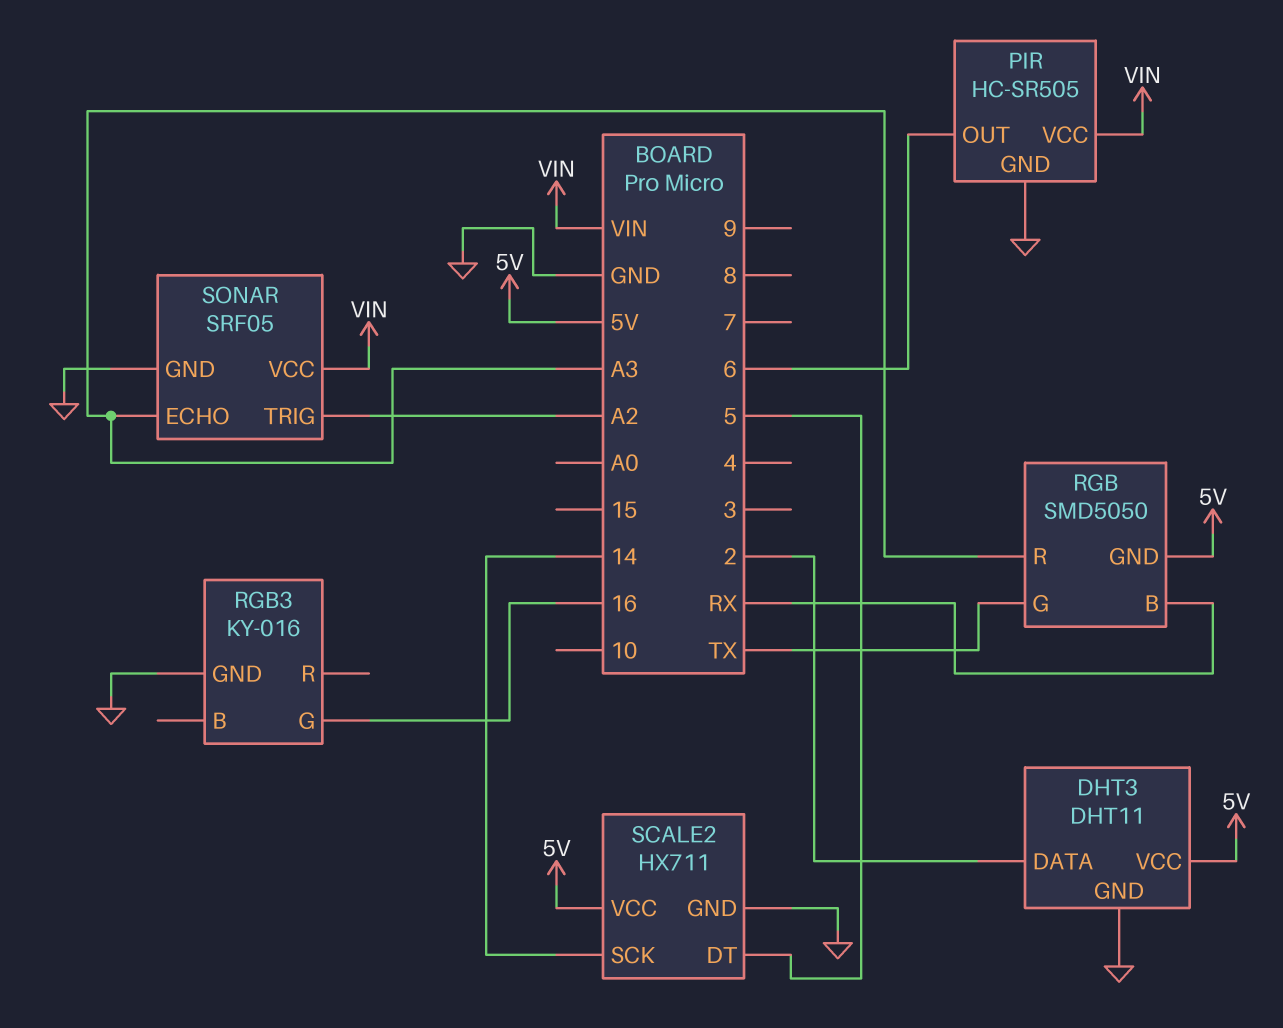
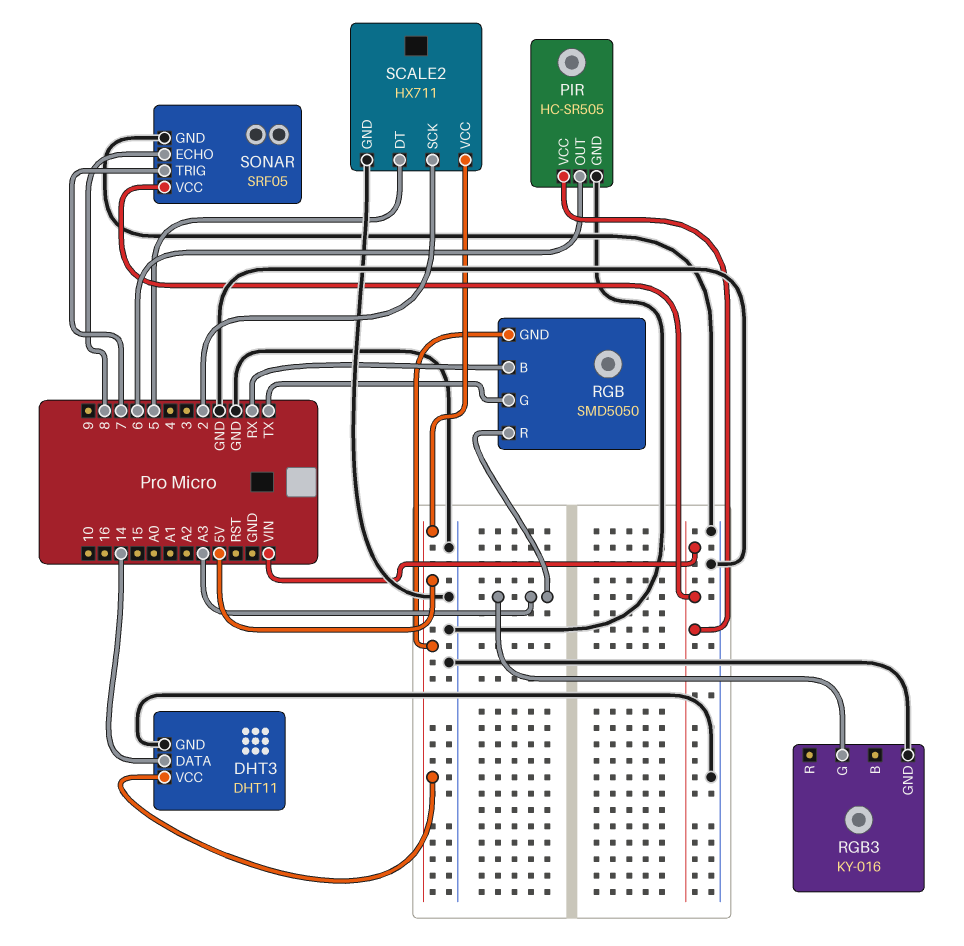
DHT3 pin DATA: 2 -> 14
RGB3 pin G: 16 -> A3
SCALE2 pin SCK: 14 -> 2
SONAR pin ECHO: A3 -> 8
SONAR pin TRIG: A2 -> 7

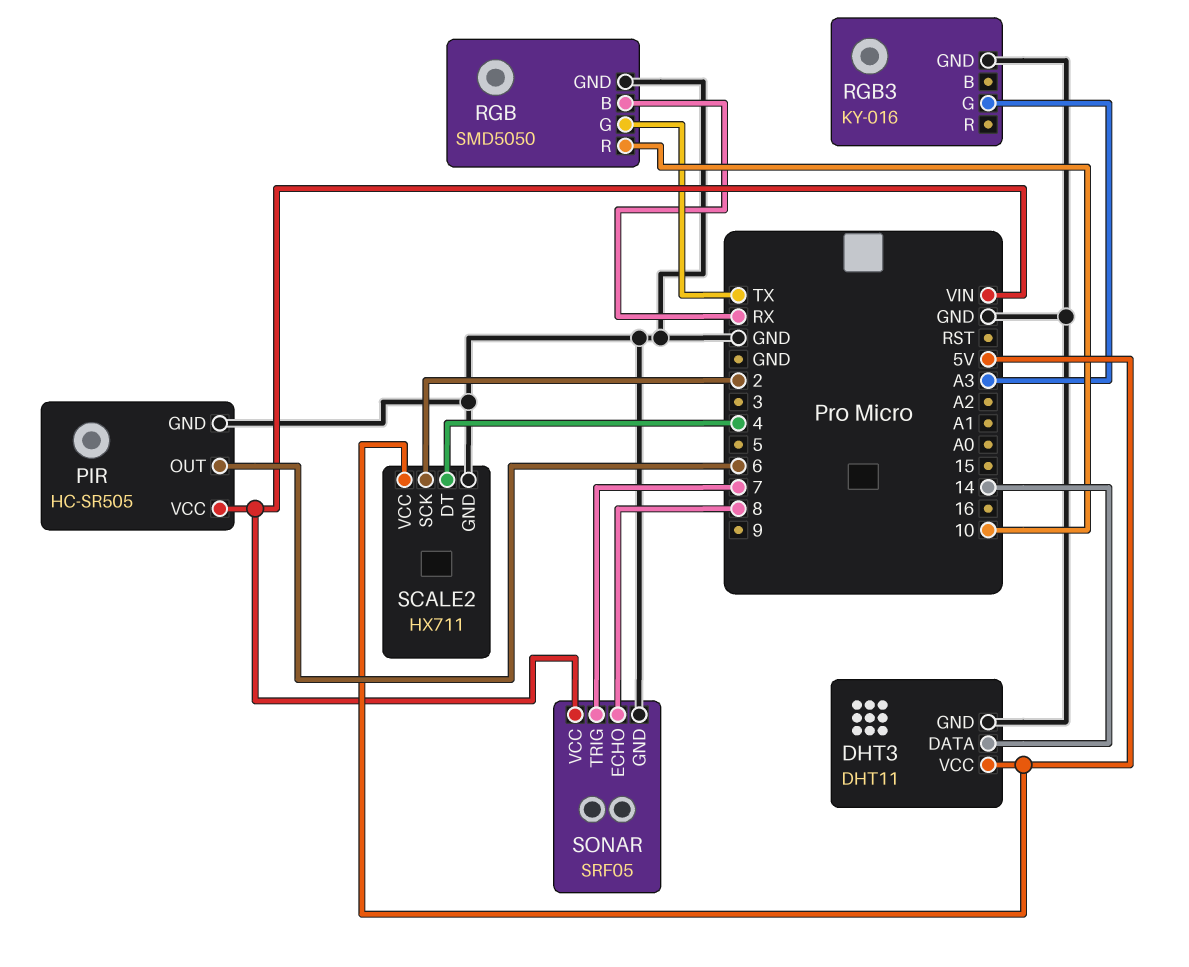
RGB pin GND: 5V -> GND
RGB pin R: A3 -> 10
SCALE2 pin DT: 5 -> 4

